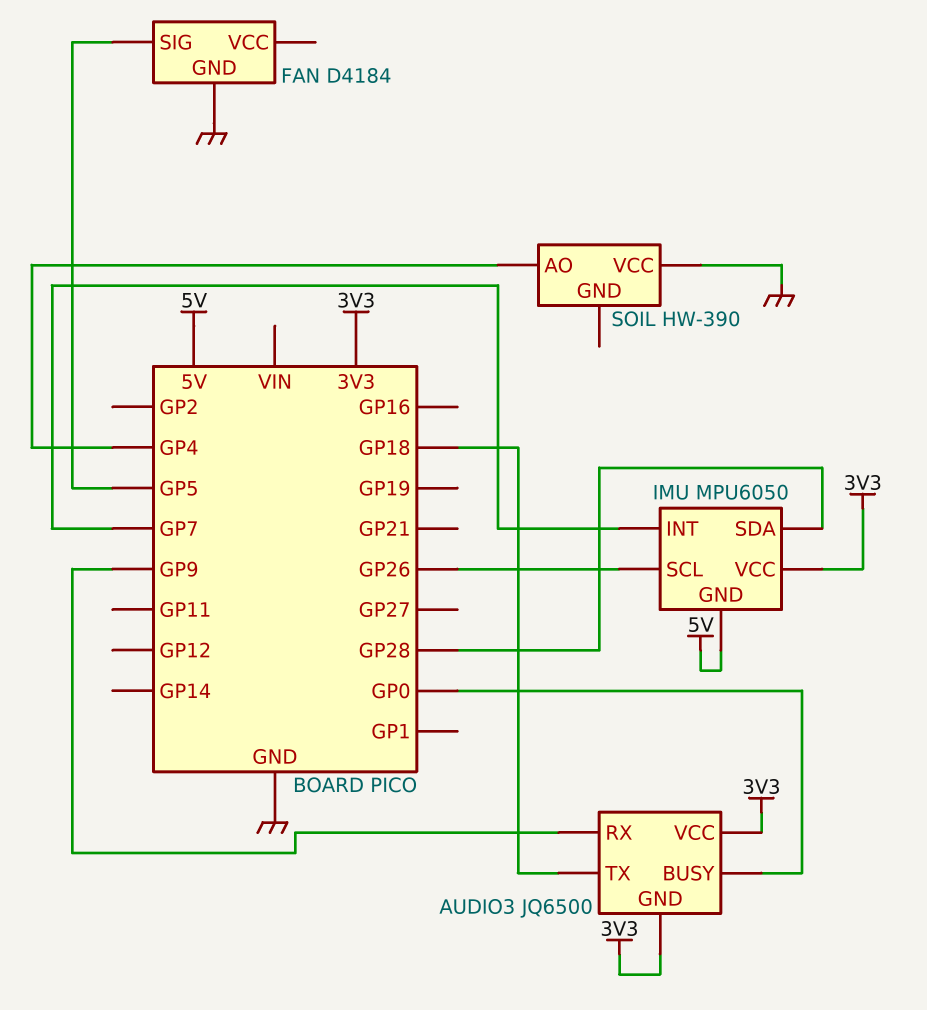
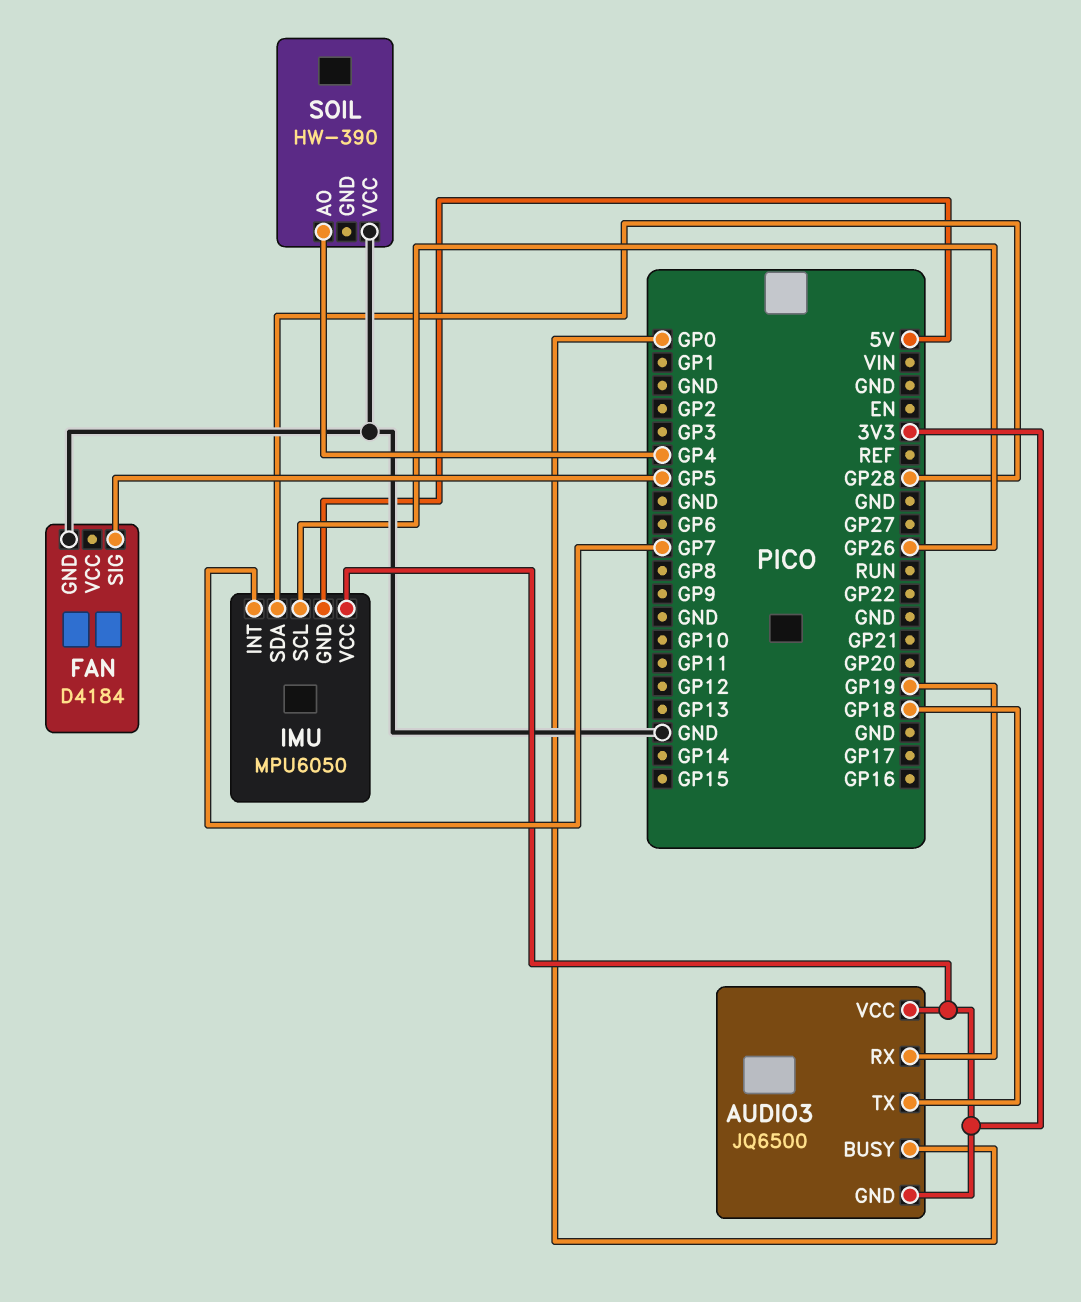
AUDIO3 pin RX: GP9 -> GP19

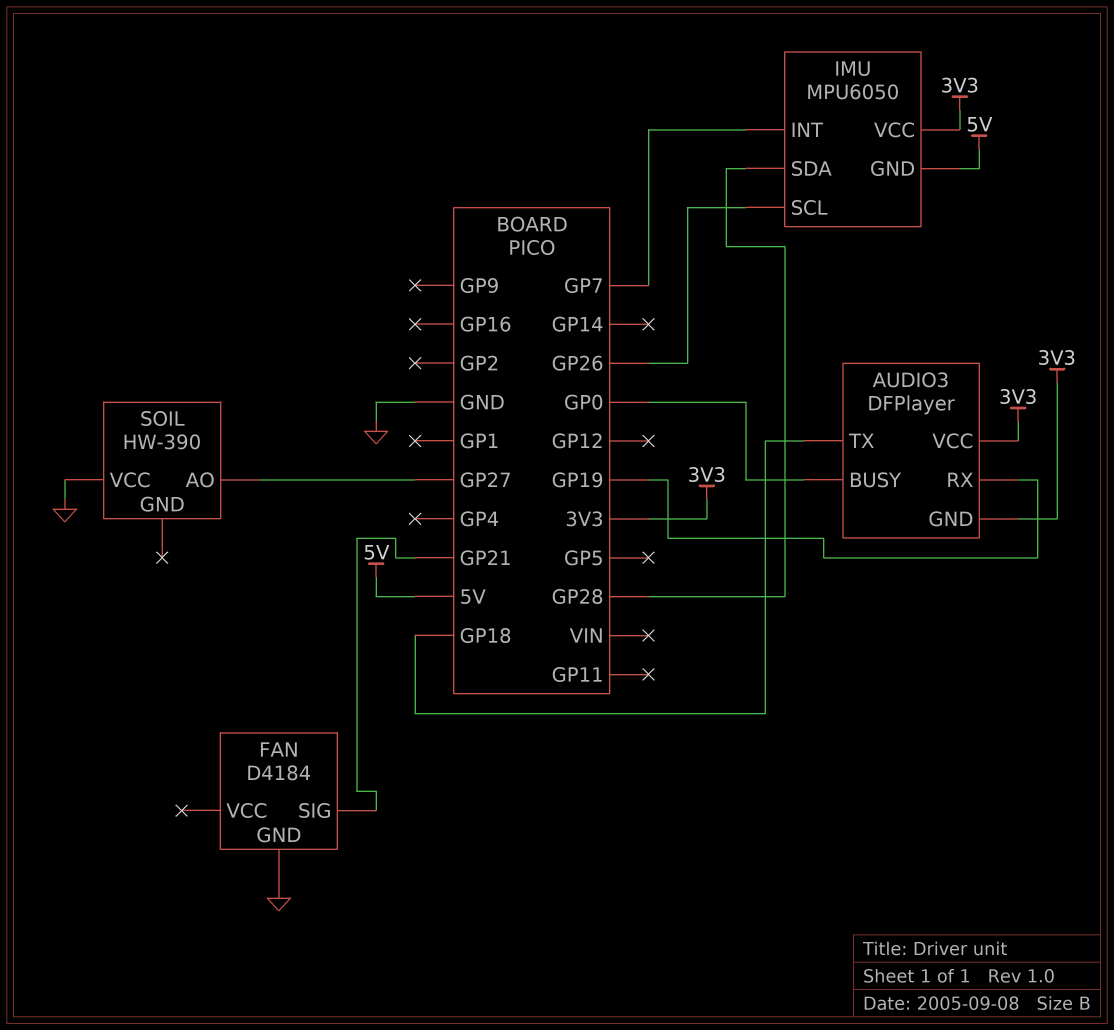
AUDIO3: JQ6500 -> DFPlayer
FAN pin SIG: GP5 -> GP21
SOIL pin AO: GP4 -> GP27

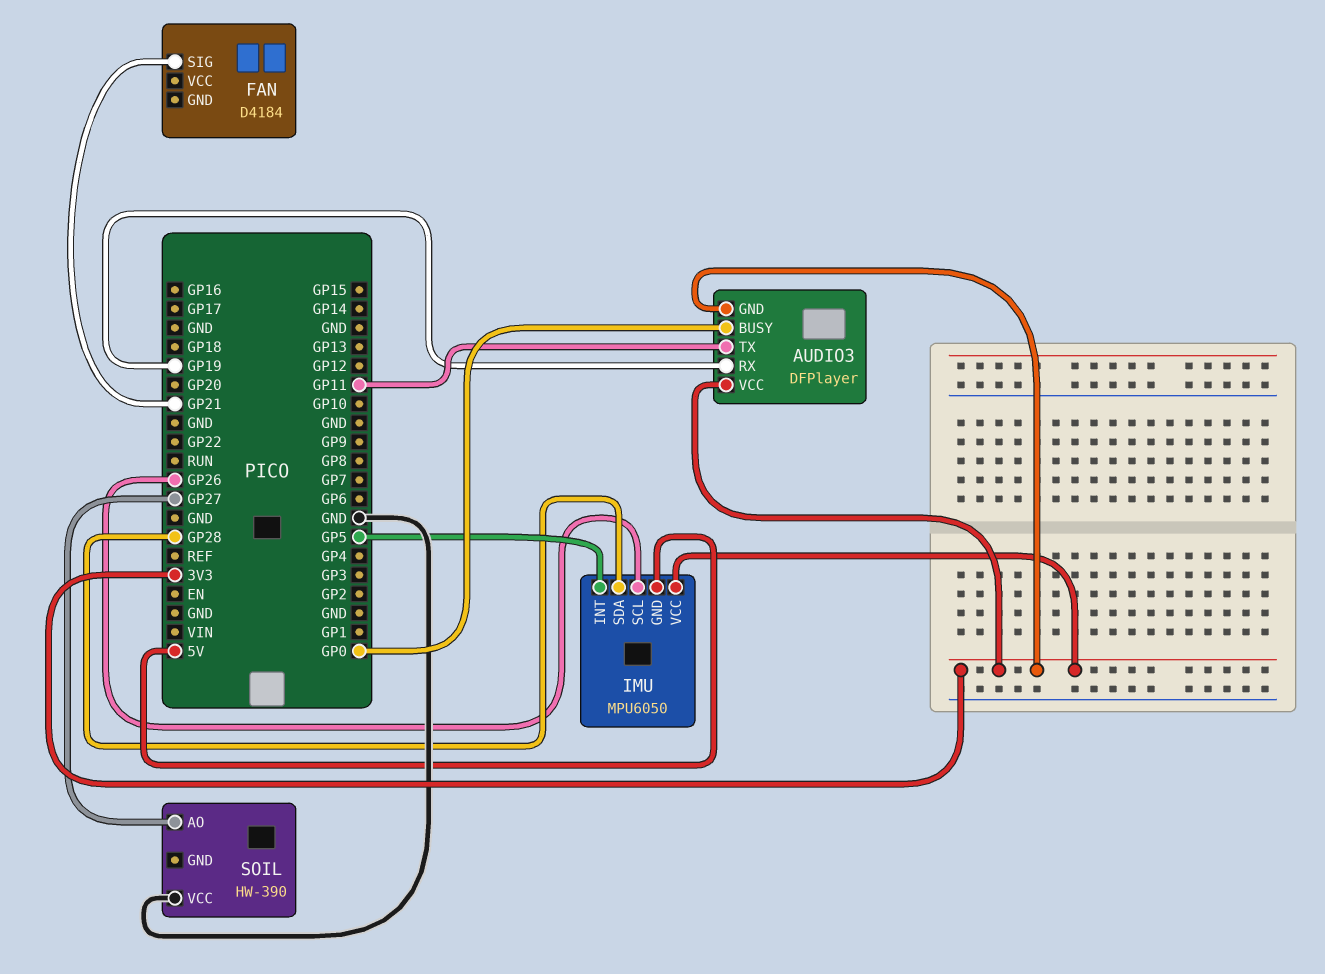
AUDIO3 pin TX: GP18 -> GP11
FAN pin GND: GND -> none
IMU pin INT: GP7 -> GP5

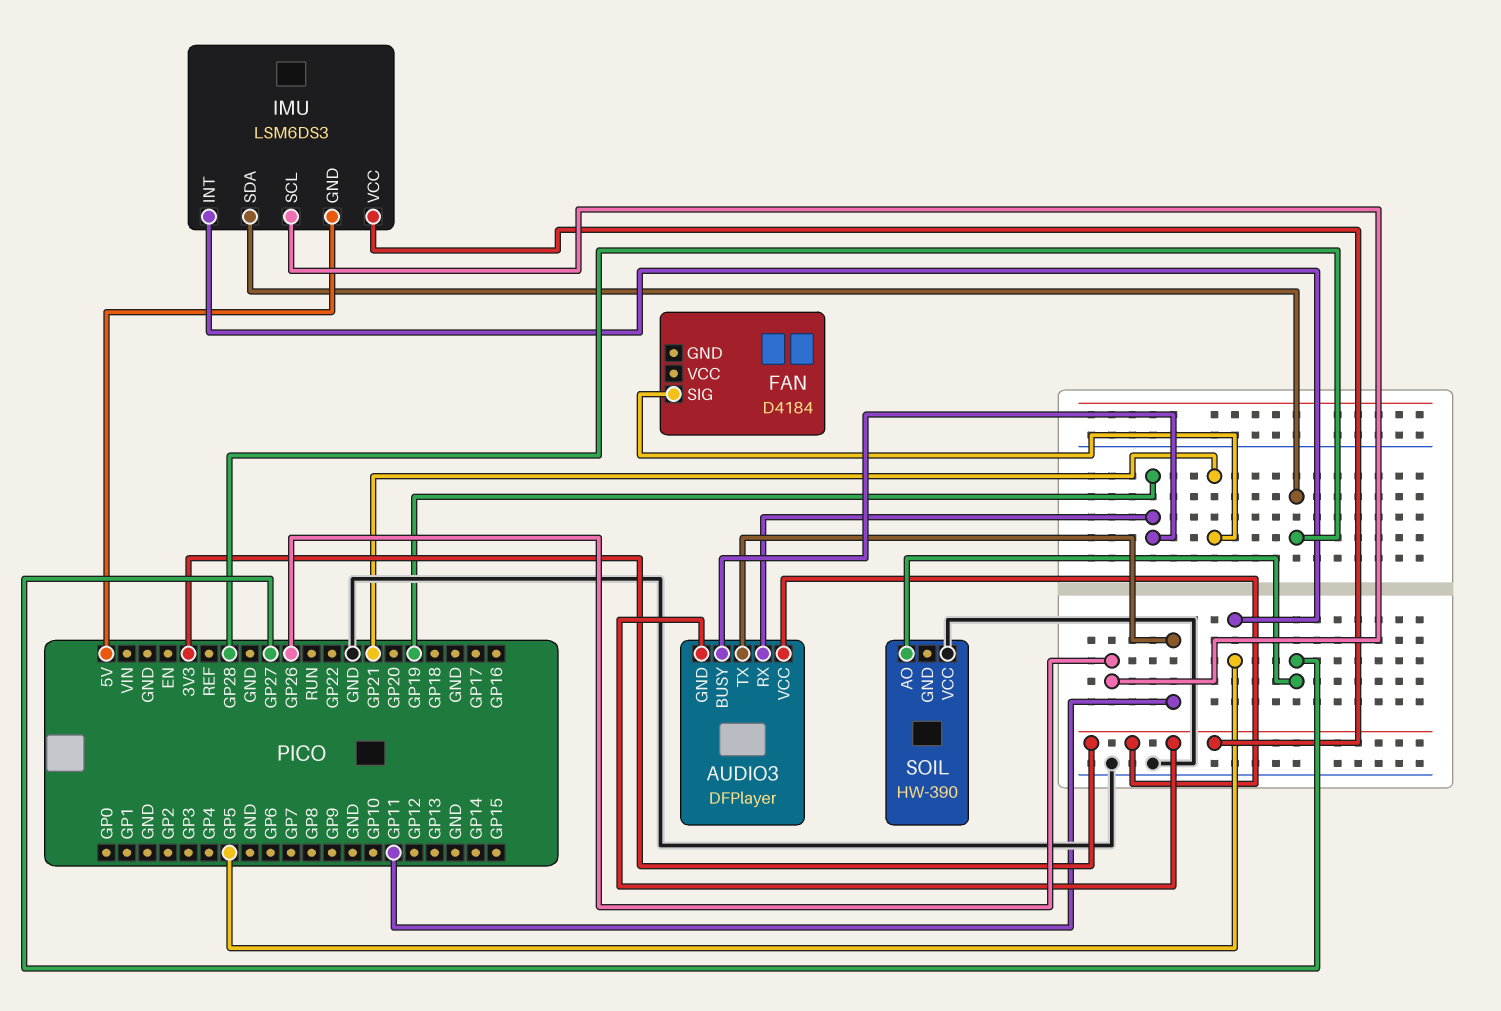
AUDIO3 pin BUSY: GP0 -> GP19
IMU: MPU6050 -> LSM6DS3

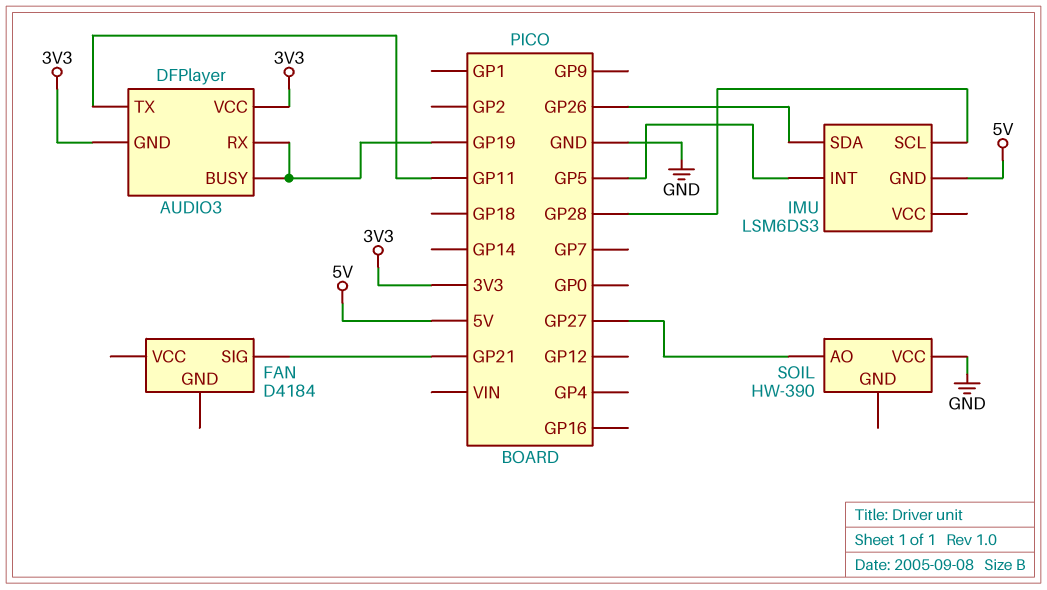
IMU pin SCL: GP26 -> GP28
IMU pin SDA: GP28 -> GP26
IMU pin VCC: 3V3 -> none

